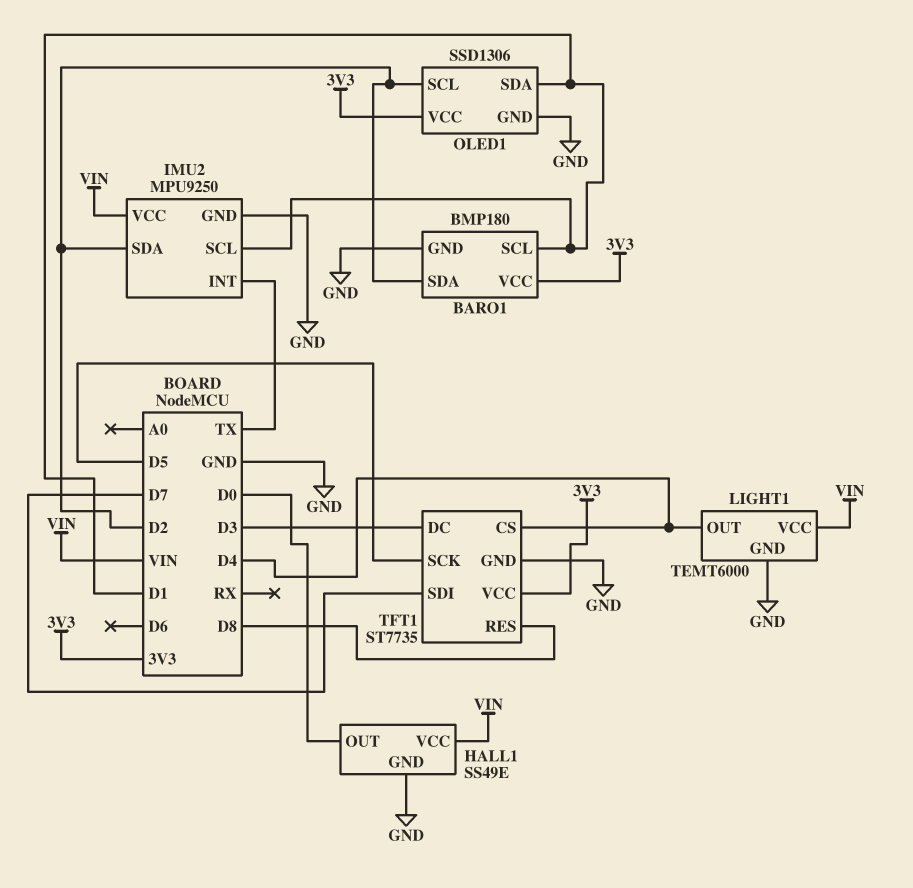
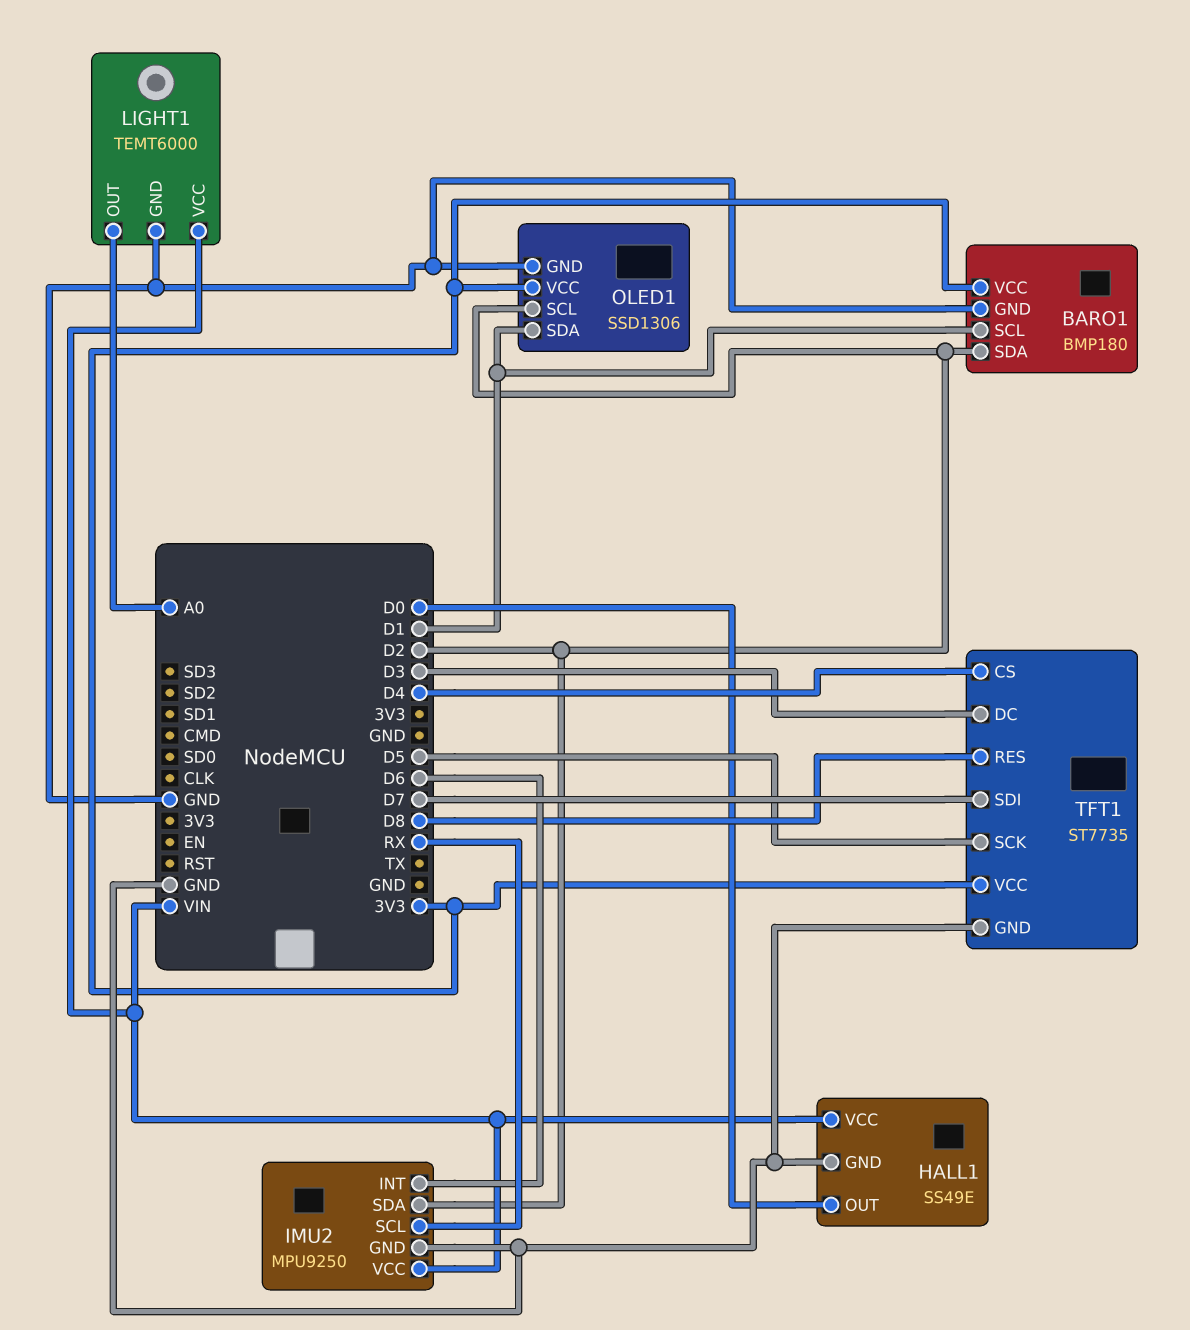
IMU2 pin INT: TX -> D6
IMU2 pin SCL: D1 -> RX
LIGHT1 pin OUT: D4 -> A0

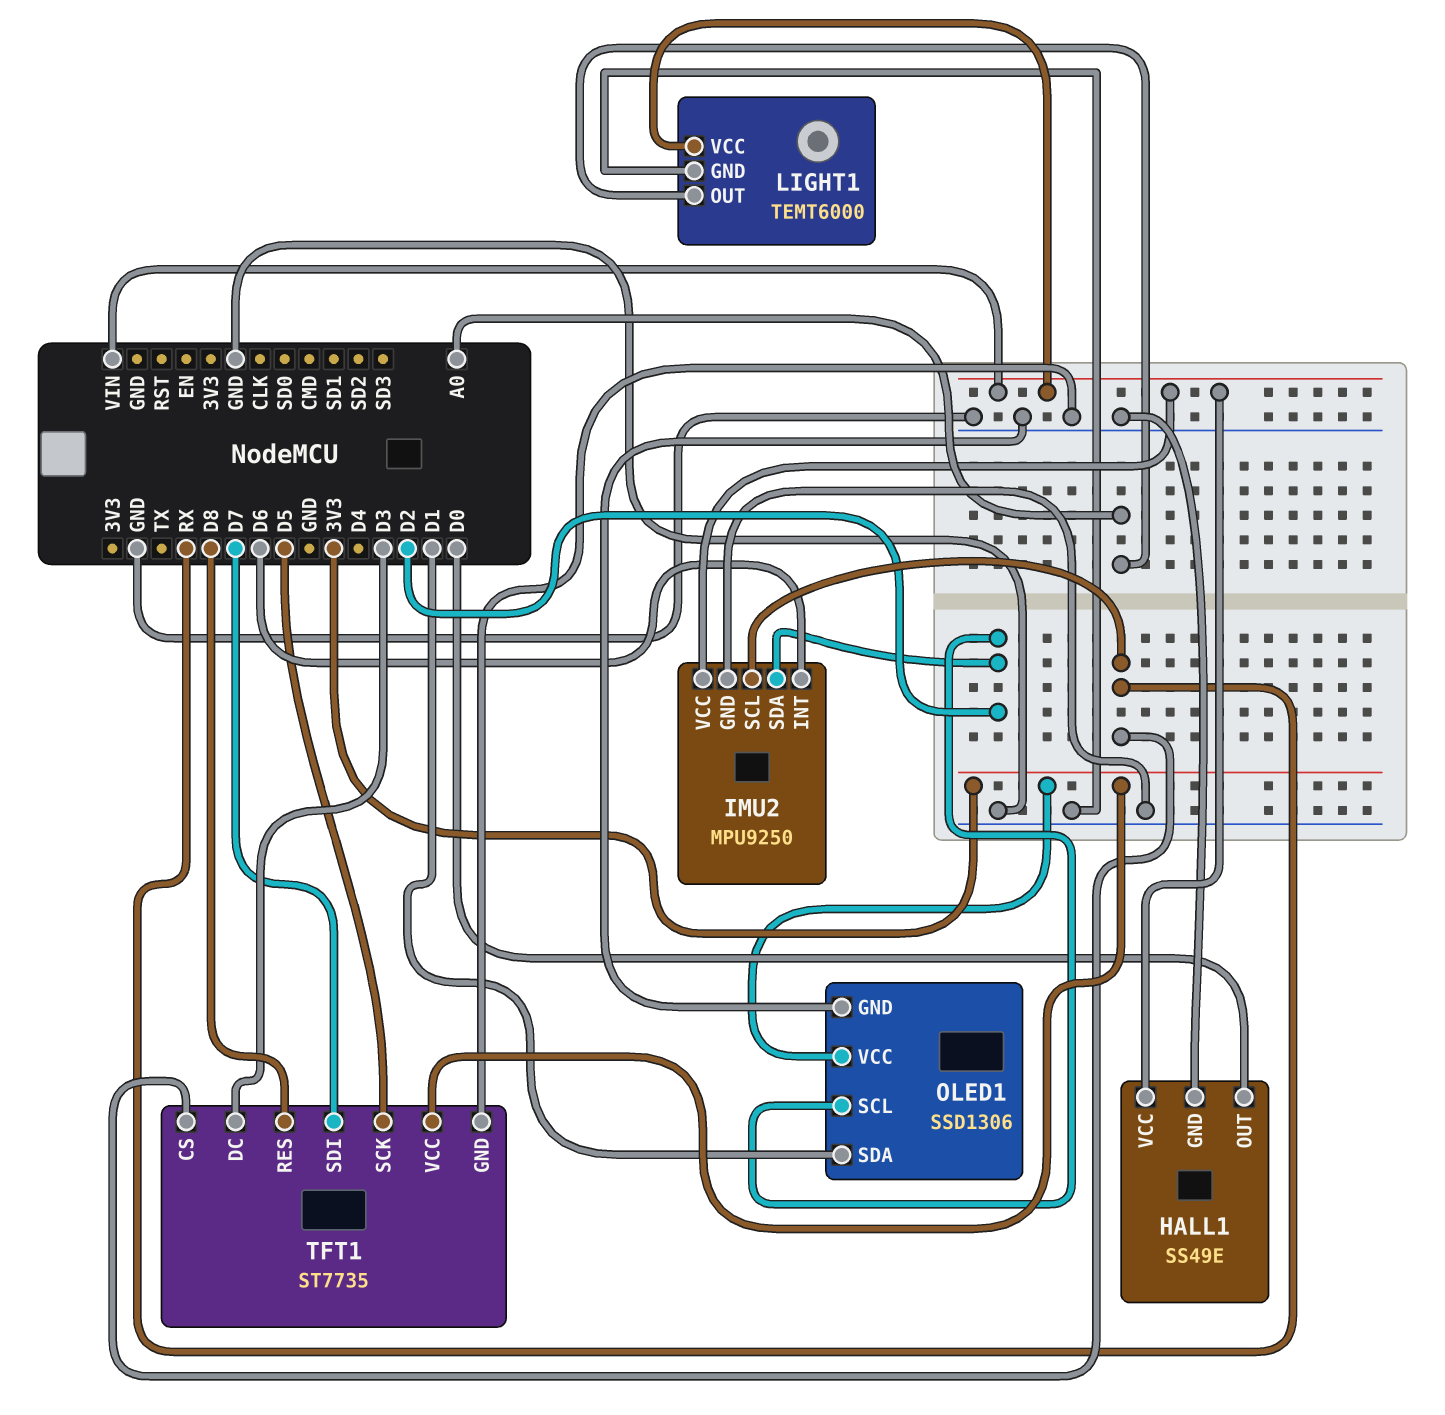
BARO1: BMP180 -> none
BARO1 pin GND: GND -> none
BARO1 pin SCL: D1 -> none
BARO1 pin SDA: D2 -> none
BARO1 pin VCC: 3V3 -> none
TFT1 pin CS: D4 -> RX

